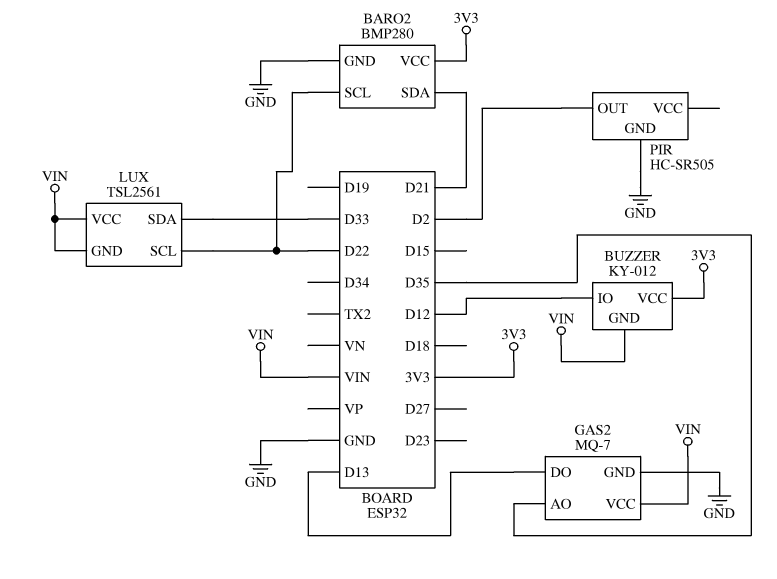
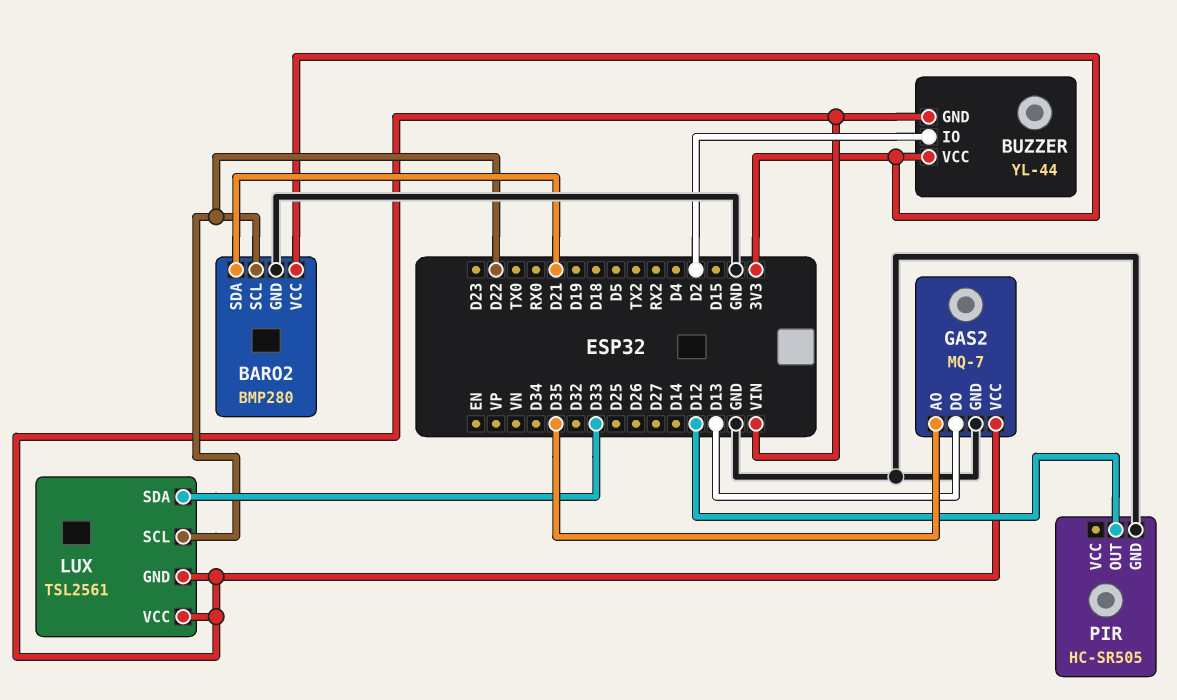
BUZZER: KY-012 -> YL-44
BUZZER pin IO: D12 -> D2
PIR pin OUT: D2 -> D12

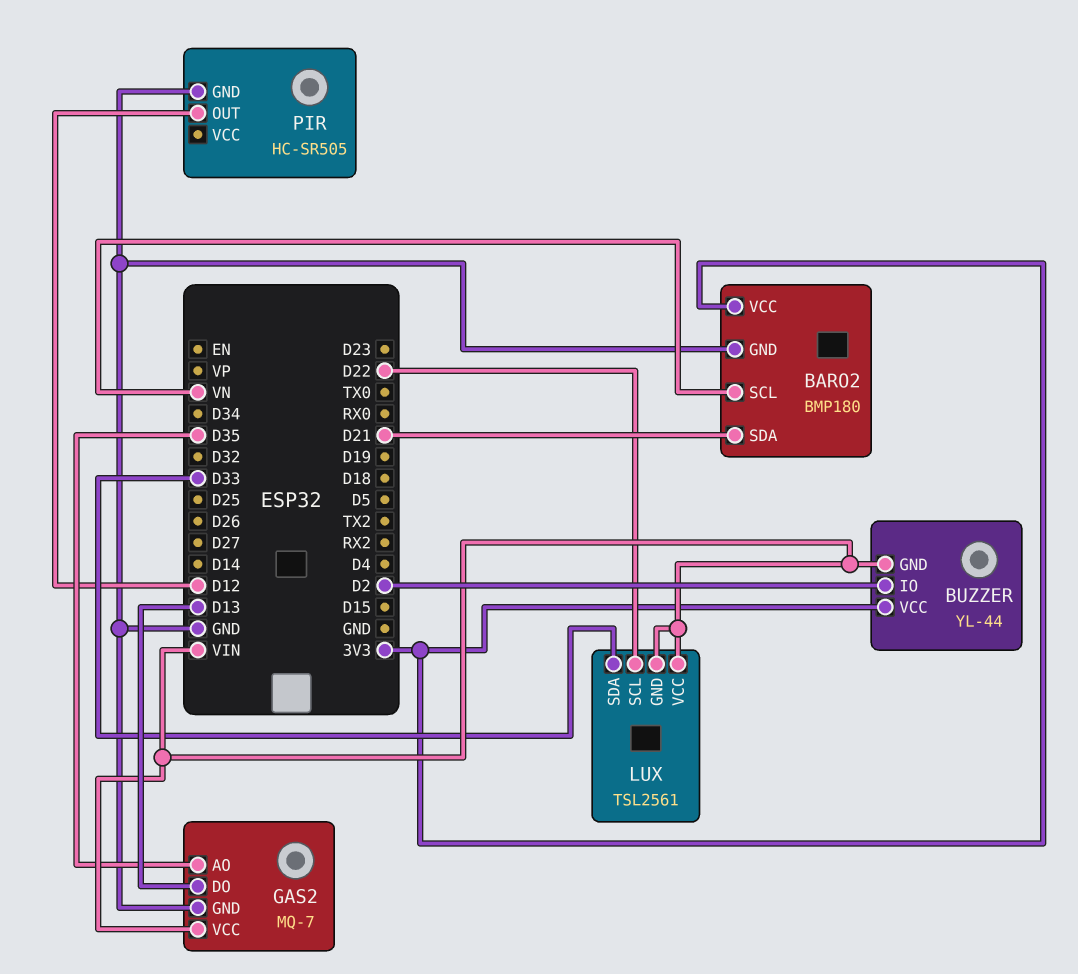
BARO2: BMP280 -> BMP180
BARO2 pin SCL: D22 -> VN

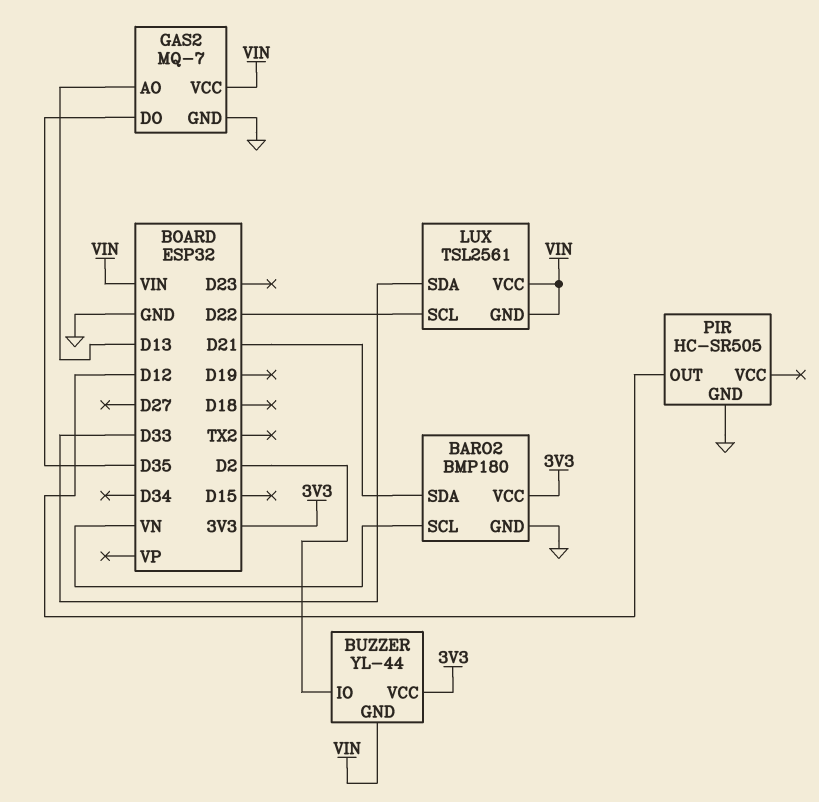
GAS2 pin AO: D35 -> D13
GAS2 pin DO: D13 -> D35

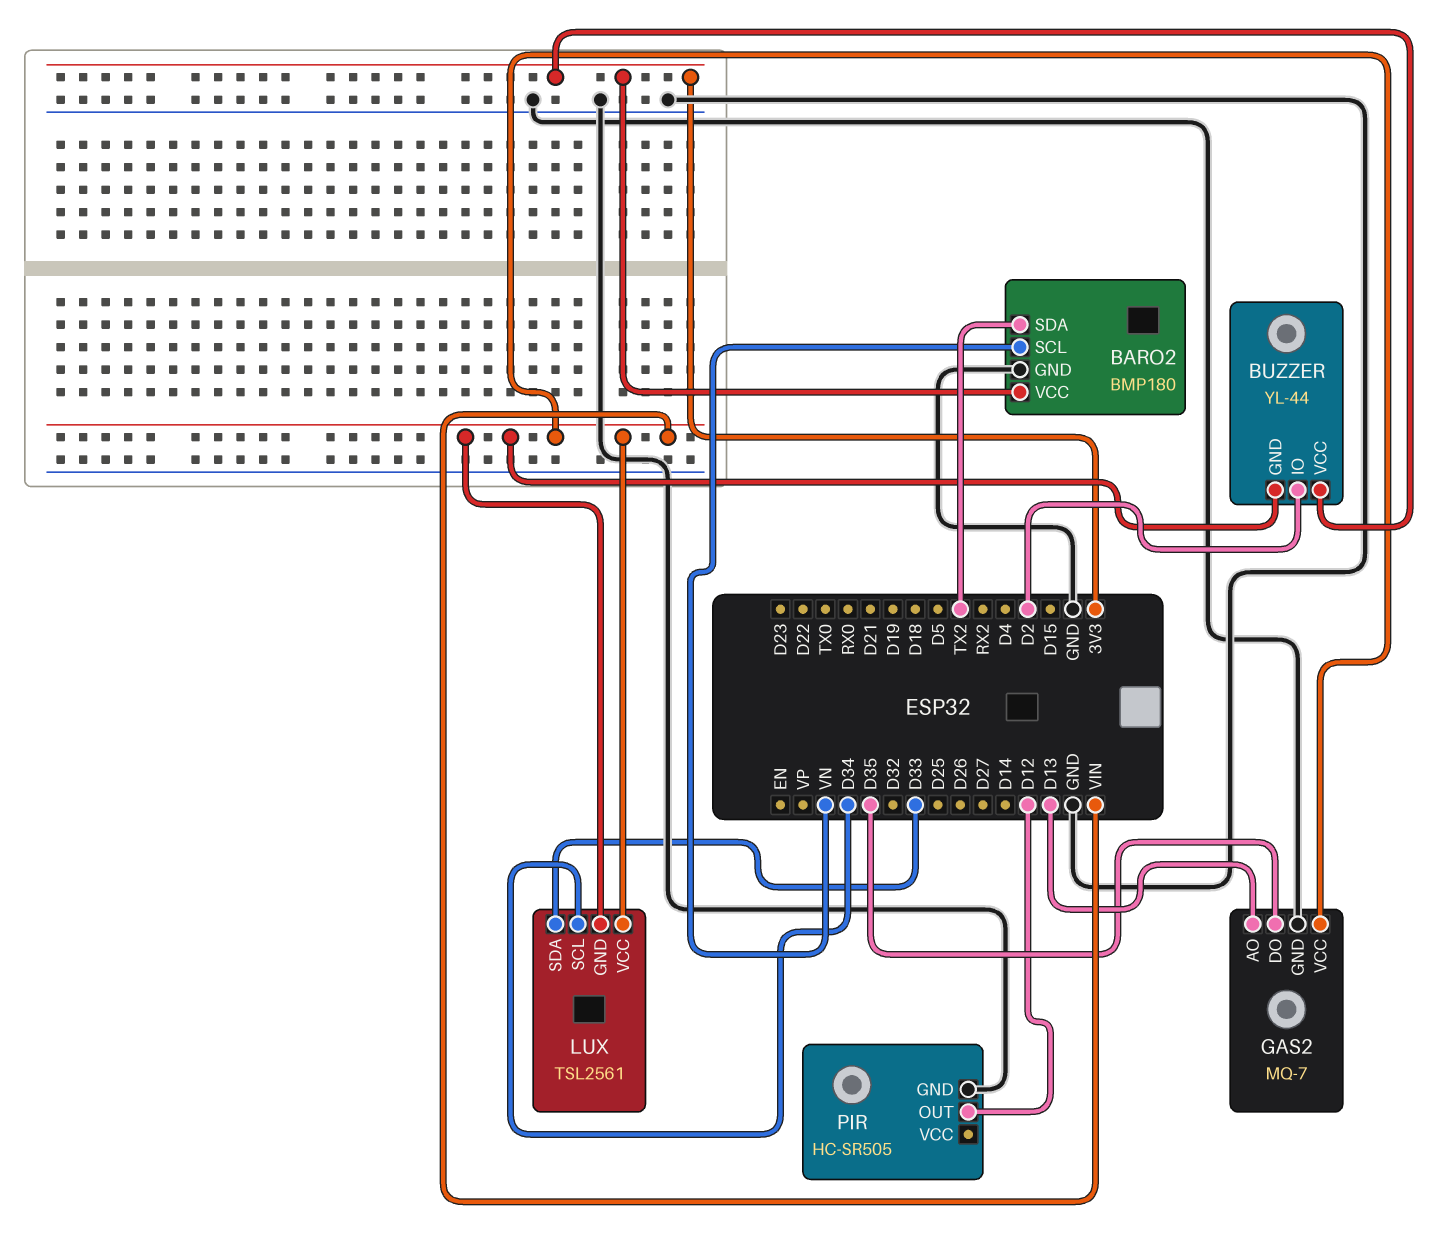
BARO2 pin SDA: D21 -> TX2
LUX pin SCL: D22 -> D34

